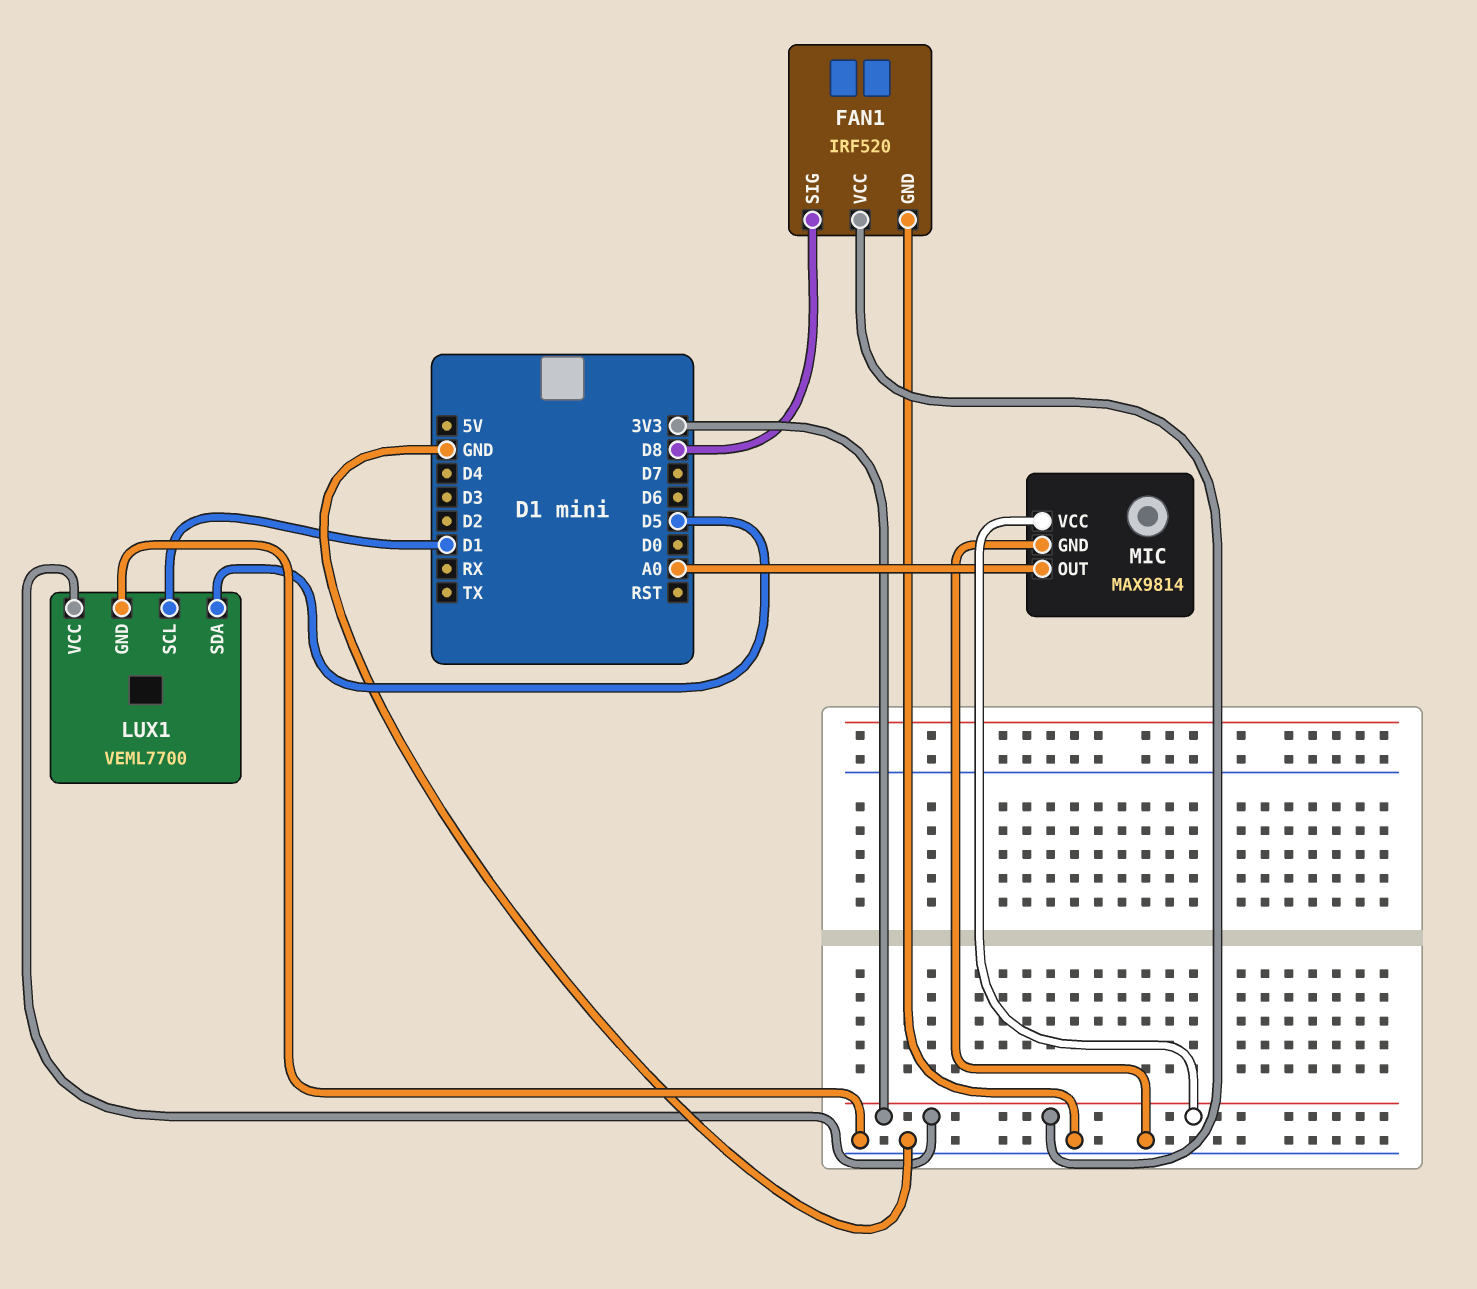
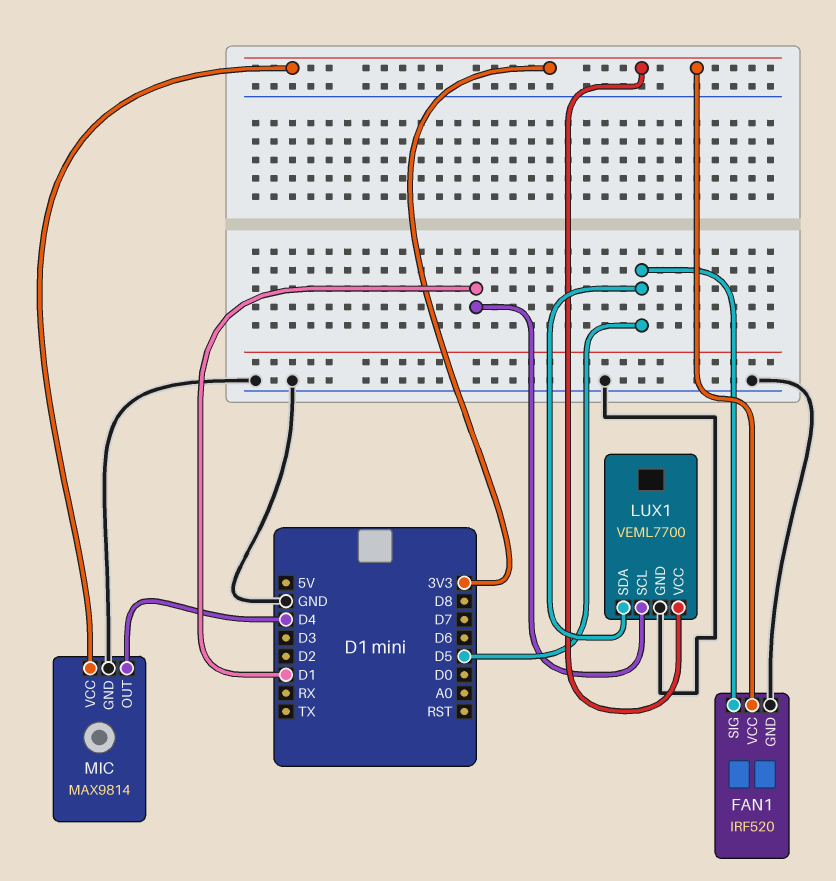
FAN1 pin SIG: D8 -> D5
MIC pin OUT: A0 -> D4

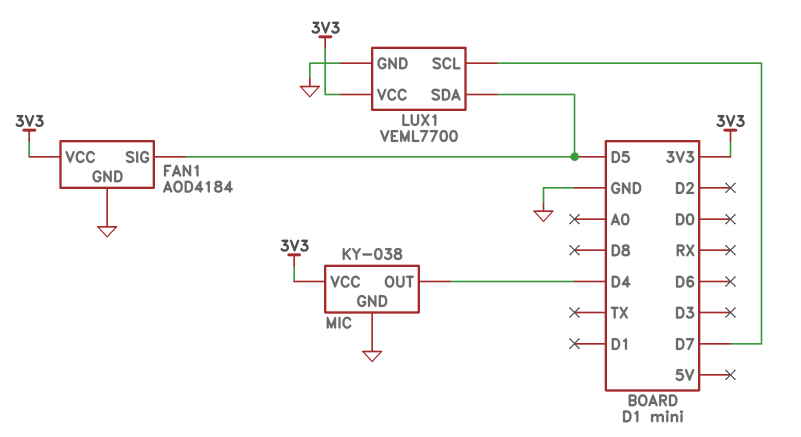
FAN1: IRF520 -> AOD4184
LUX1 pin SCL: D1 -> D7
MIC: MAX9814 -> KY-038

